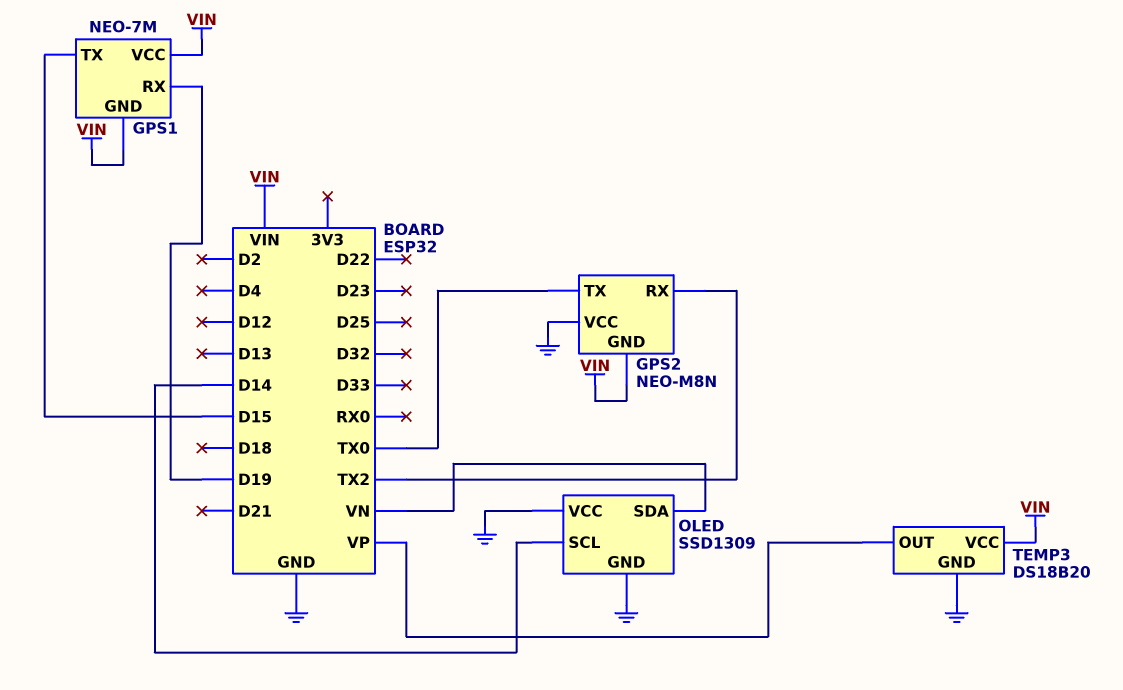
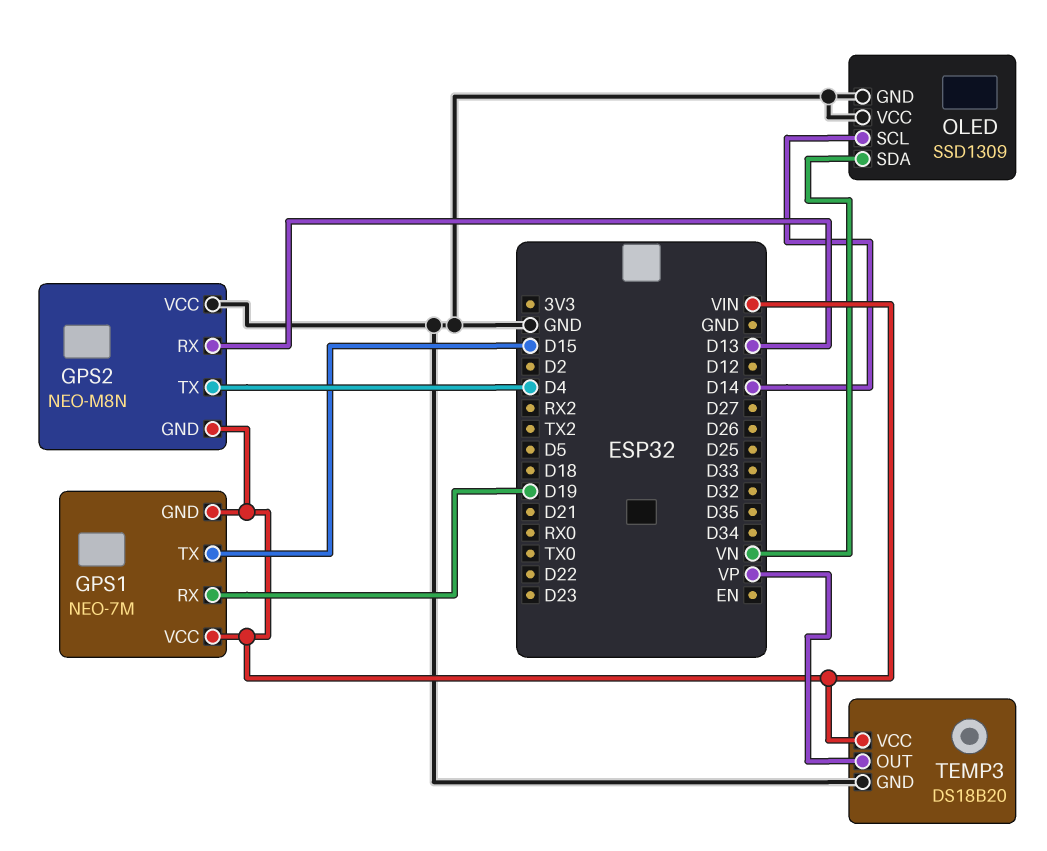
GPS2 pin RX: TX2 -> D13
GPS2 pin TX: TX0 -> D4

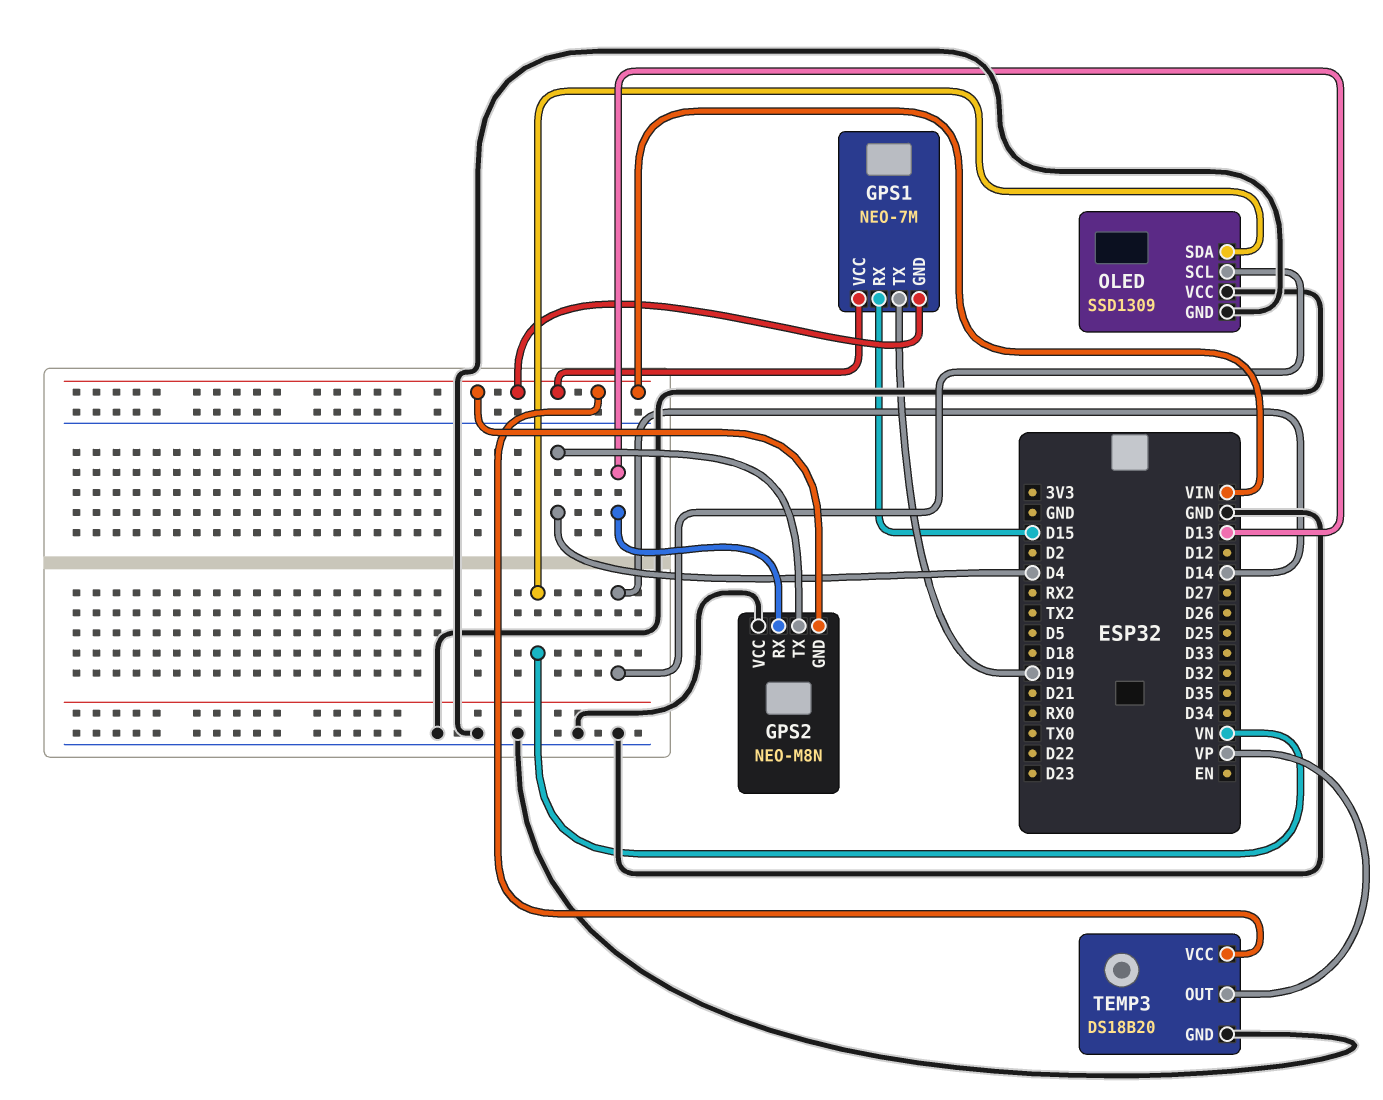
GPS1 pin RX: D19 -> D15
GPS1 pin TX: D15 -> D19

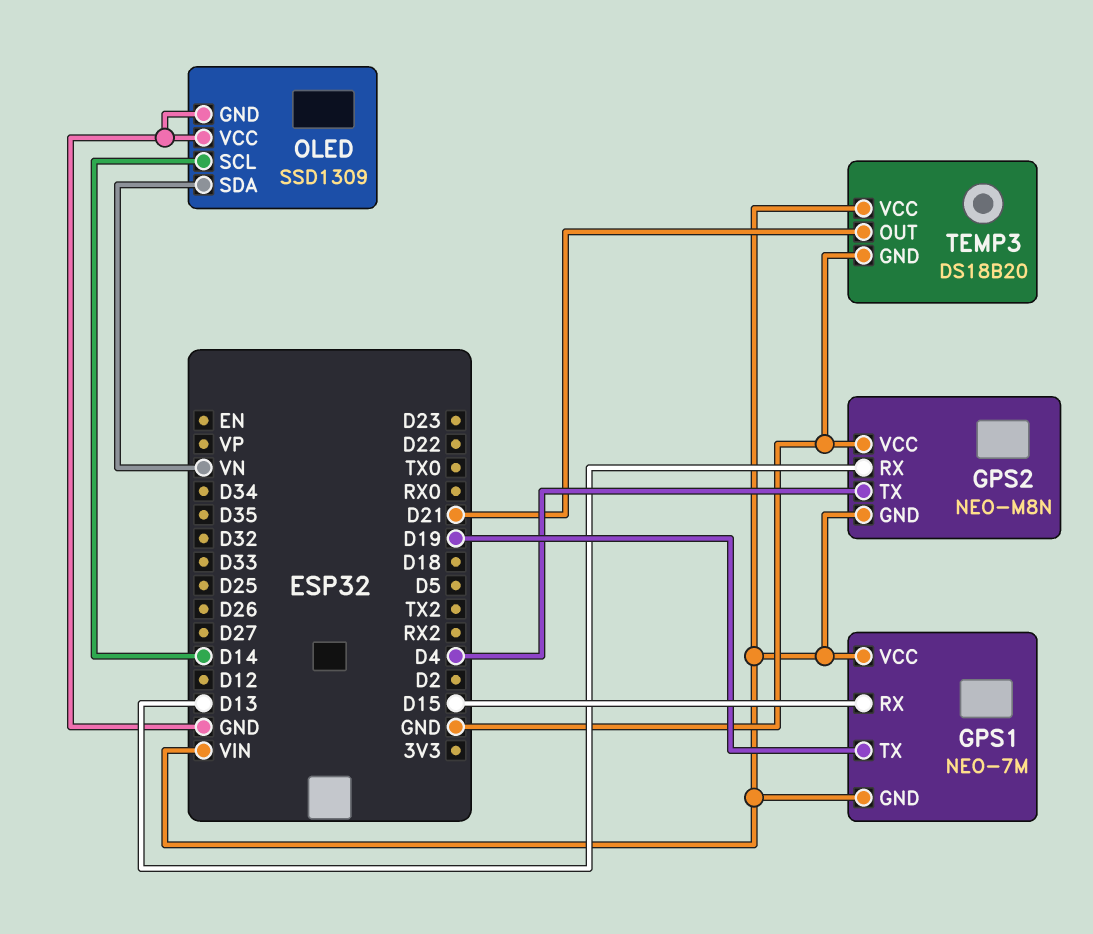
TEMP3 pin OUT: VP -> D21

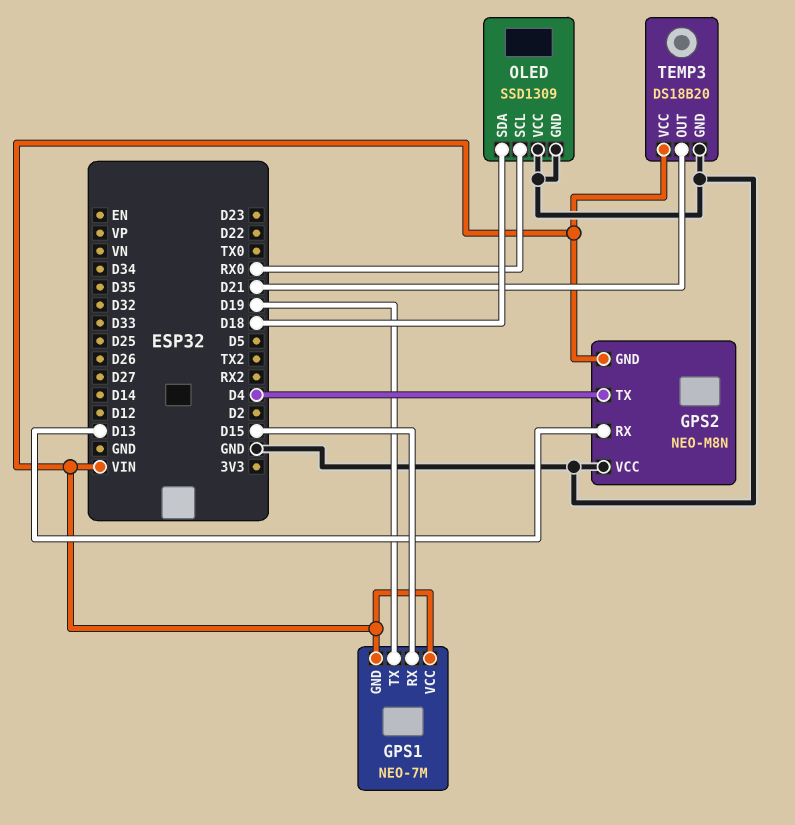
OLED pin SCL: D14 -> RX0
OLED pin SDA: VN -> D18

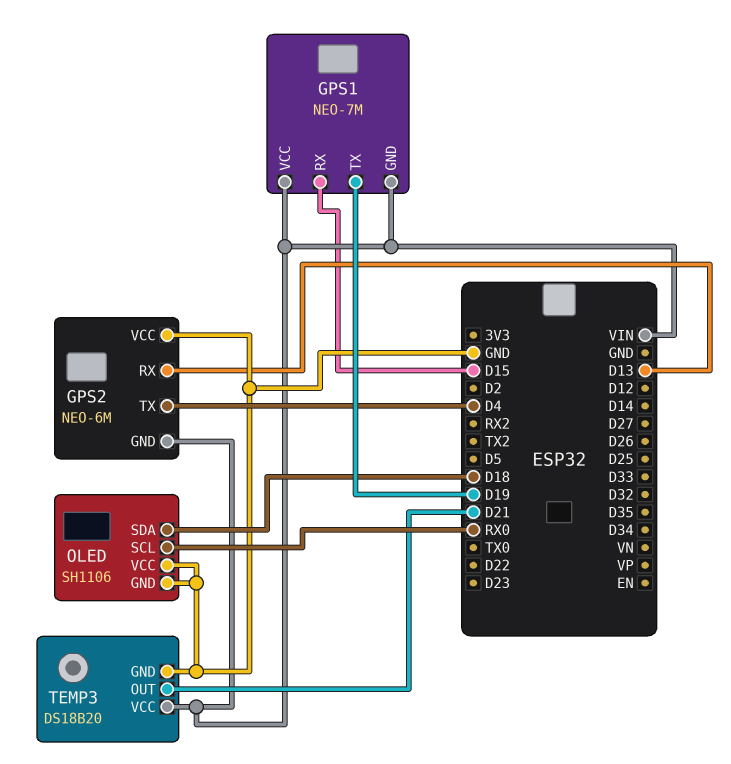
GPS2: NEO-M8N -> NEO-6M
OLED: SSD1309 -> SH1106

